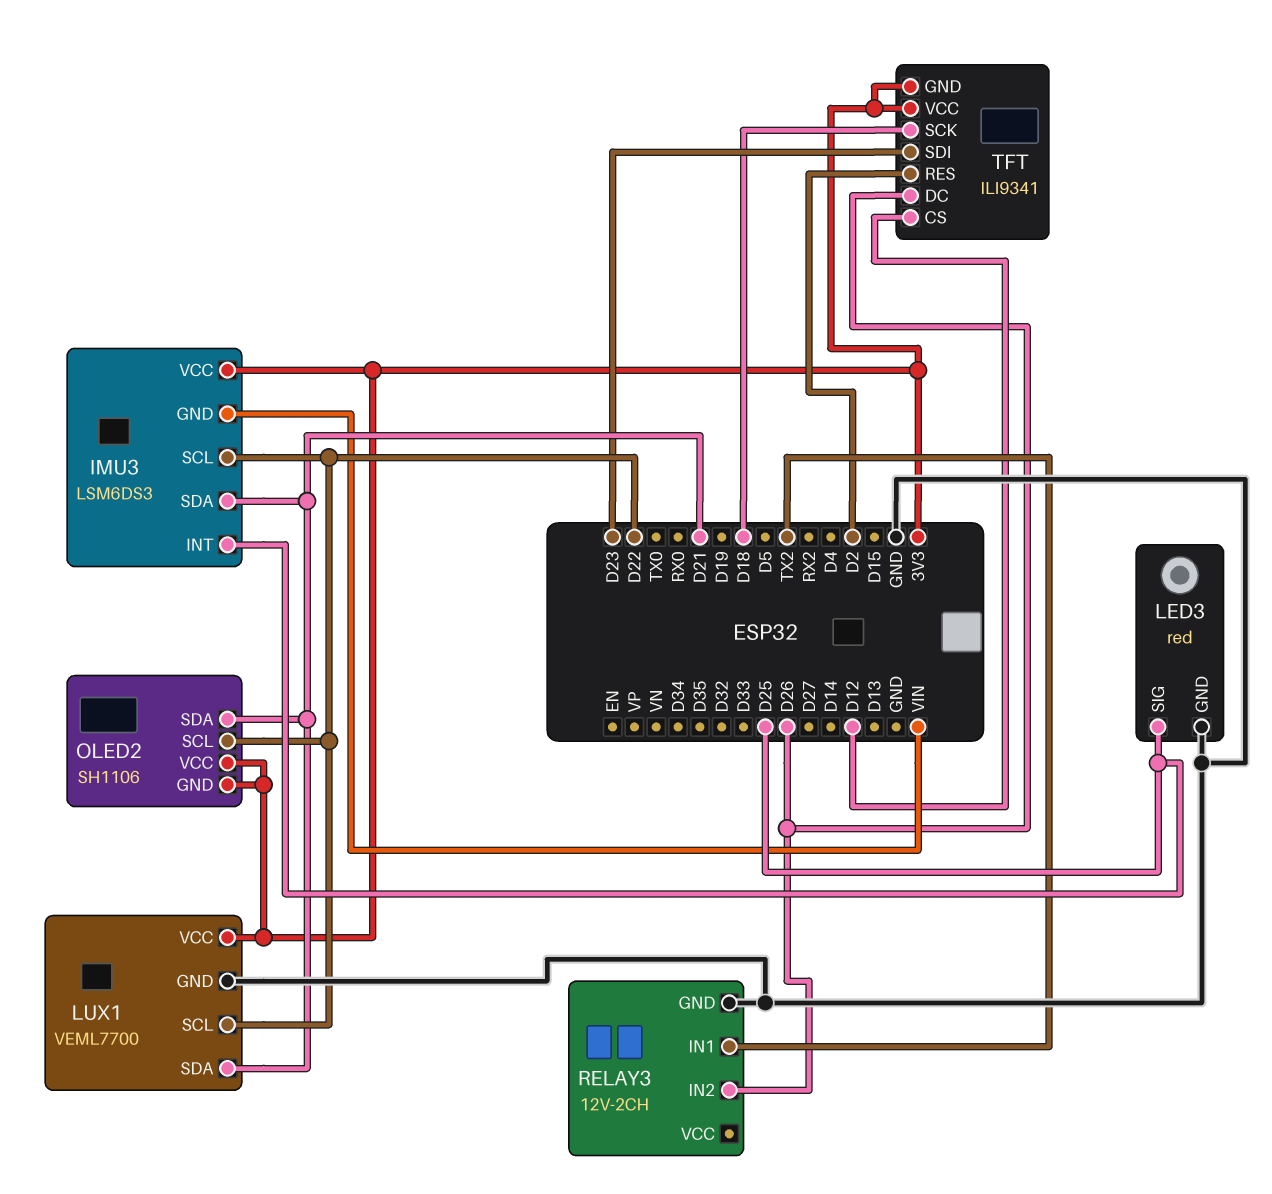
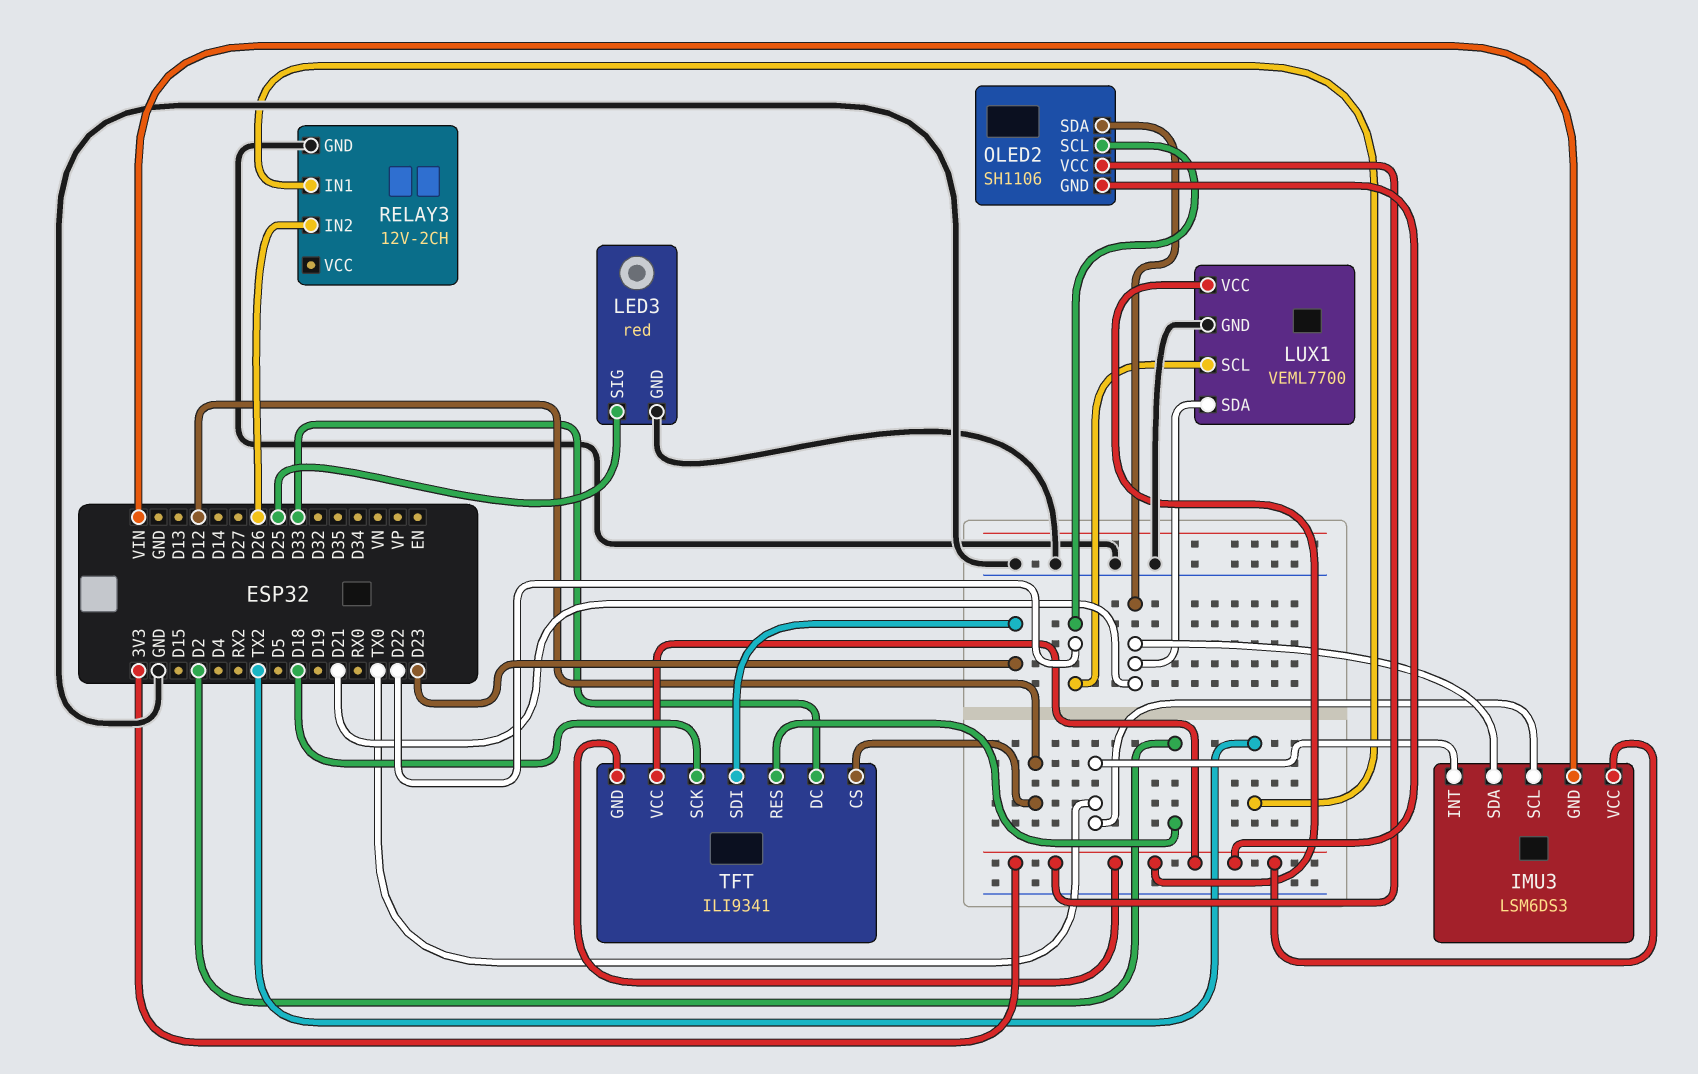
IMU3 pin INT: D25 -> TX0
IMU3 pin SCL: D22 -> TX0
TFT pin DC: D26 -> D33

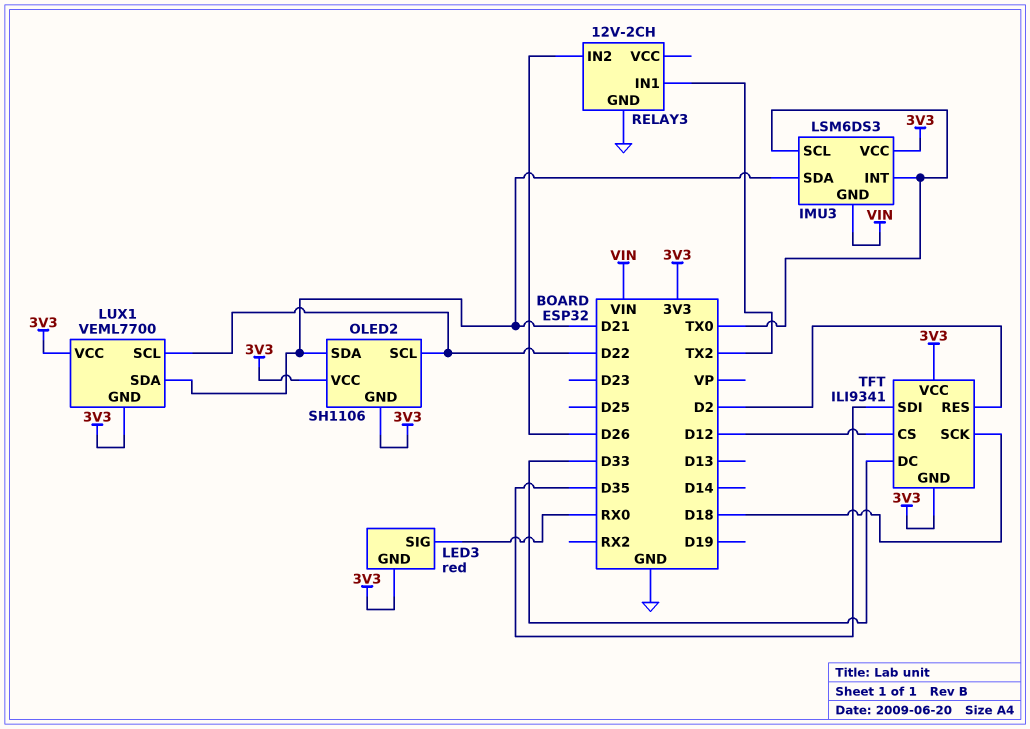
LED3 pin GND: GND -> 3V3
LED3 pin SIG: D25 -> RX0
LUX1 pin GND: GND -> 3V3
TFT pin SDI: D23 -> D35

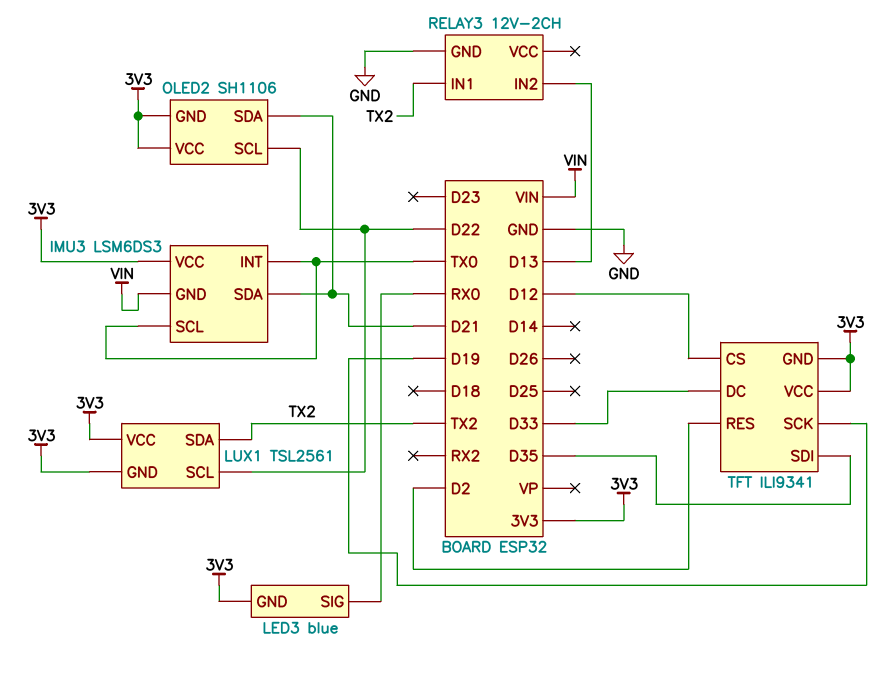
LED3: red -> blue
LUX1: VEML7700 -> TSL2561
LUX1 pin SDA: D21 -> TX2
RELAY3 pin IN2: D26 -> D13
TFT pin SCK: D18 -> D19

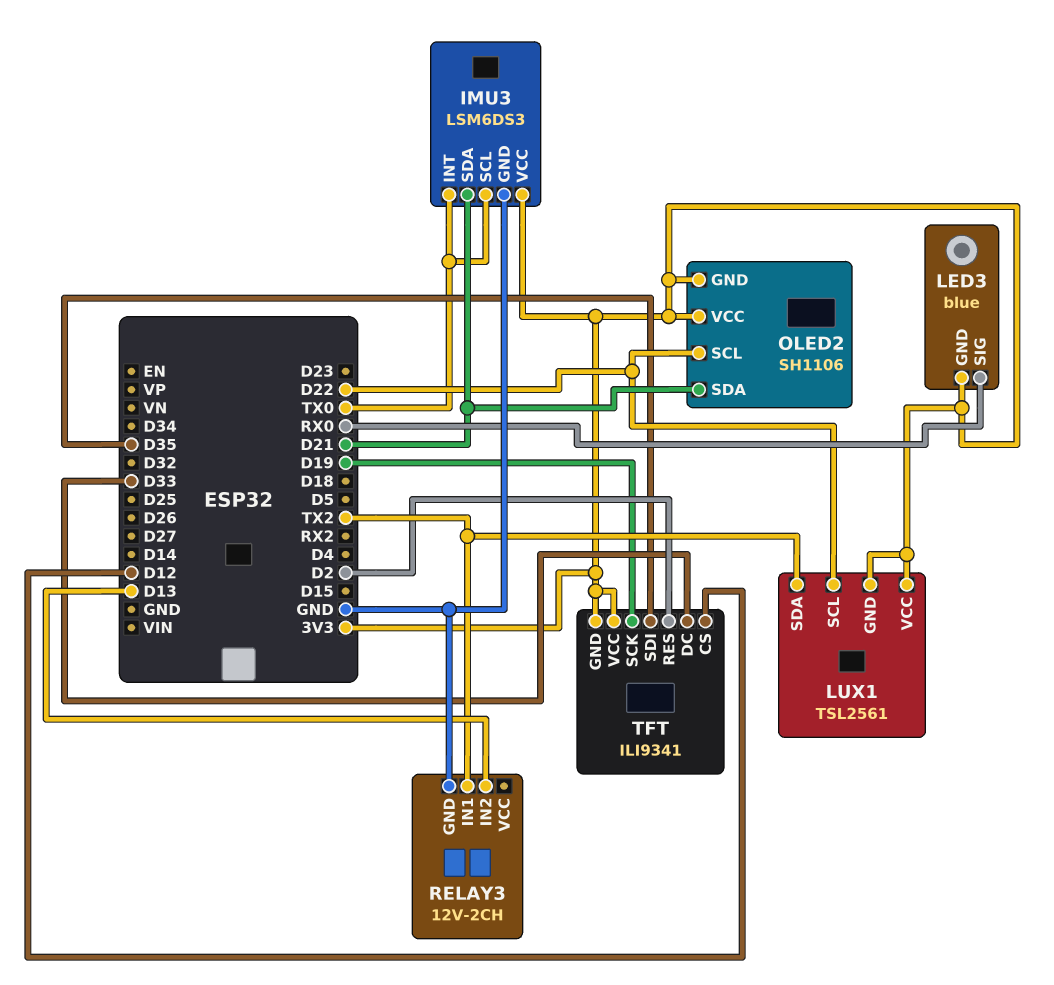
IMU3 pin GND: VIN -> GND

